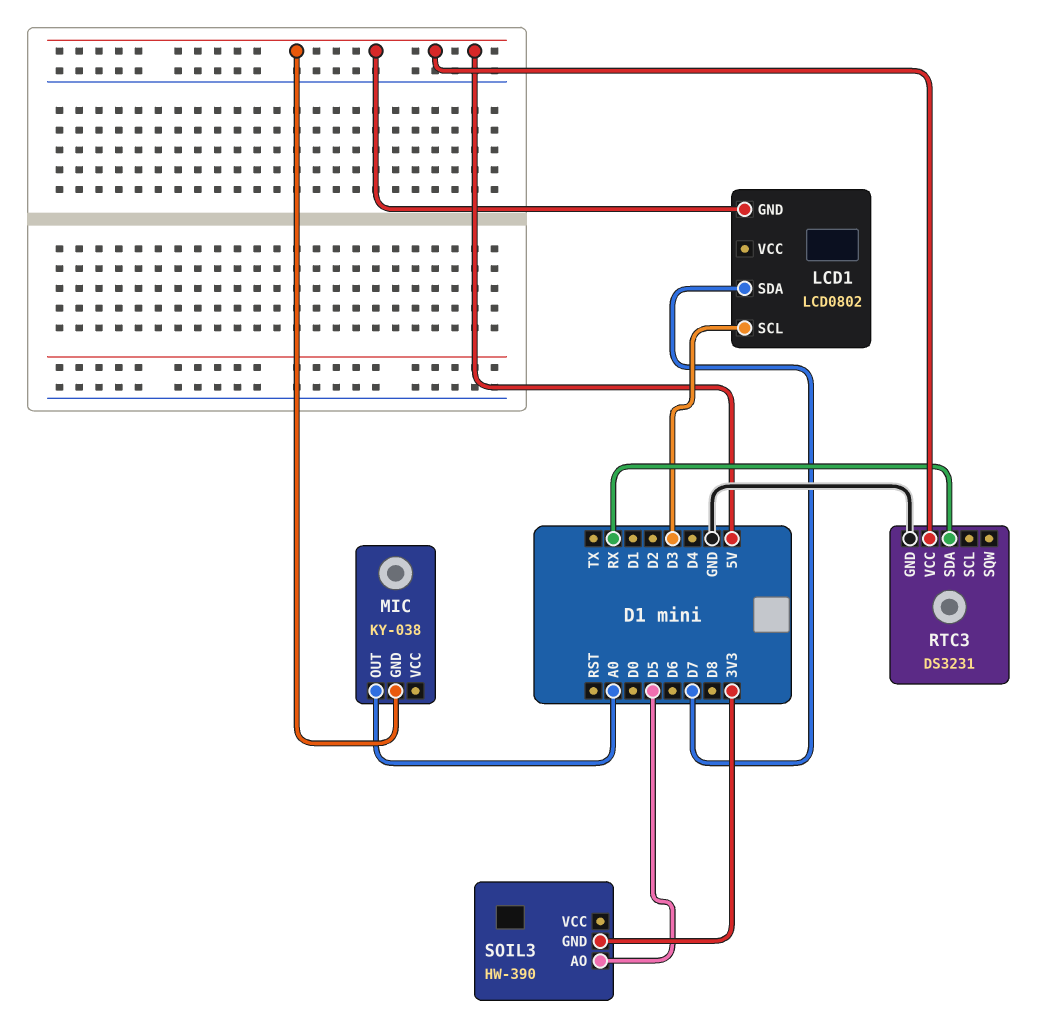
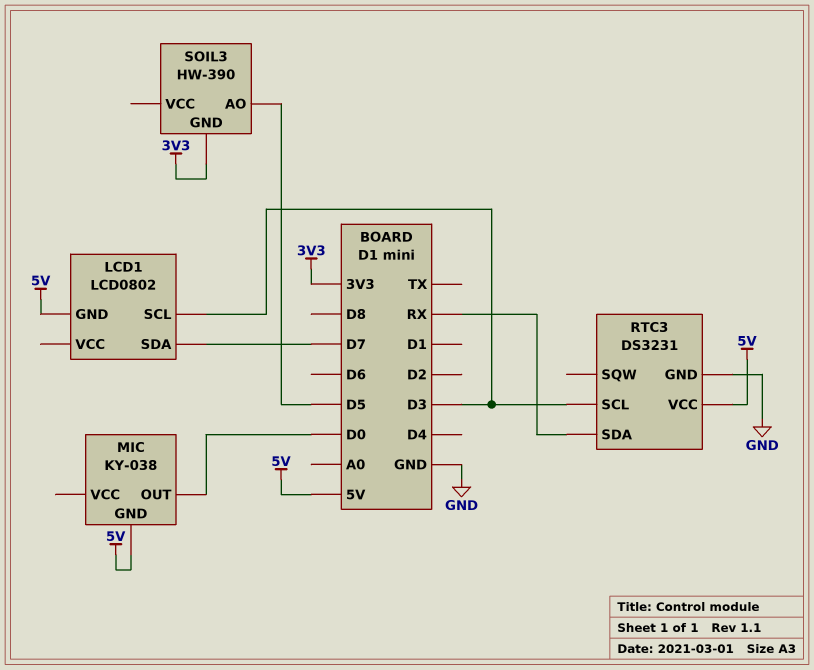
MIC pin OUT: A0 -> D0
RTC3 pin SCL: none -> D3

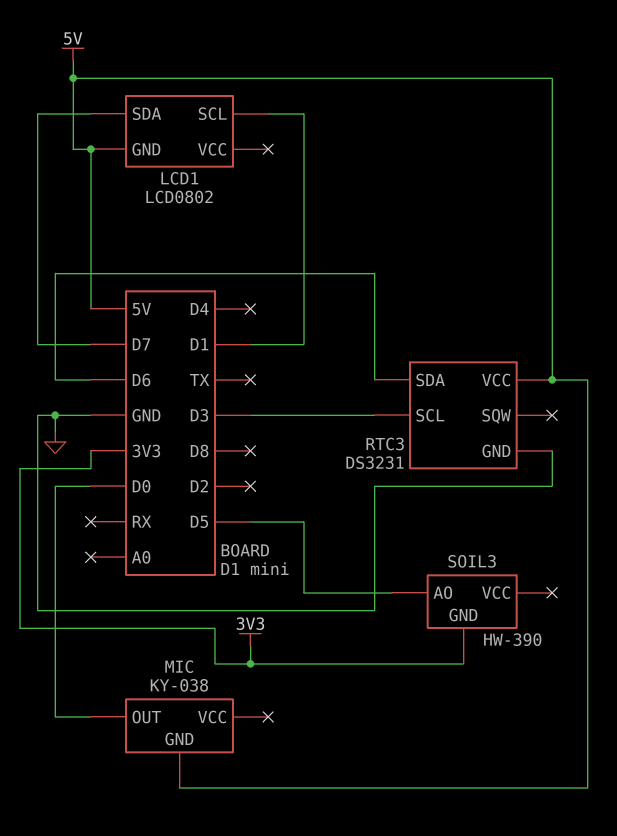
LCD1 pin SCL: D3 -> D1
RTC3 pin SDA: RX -> D6

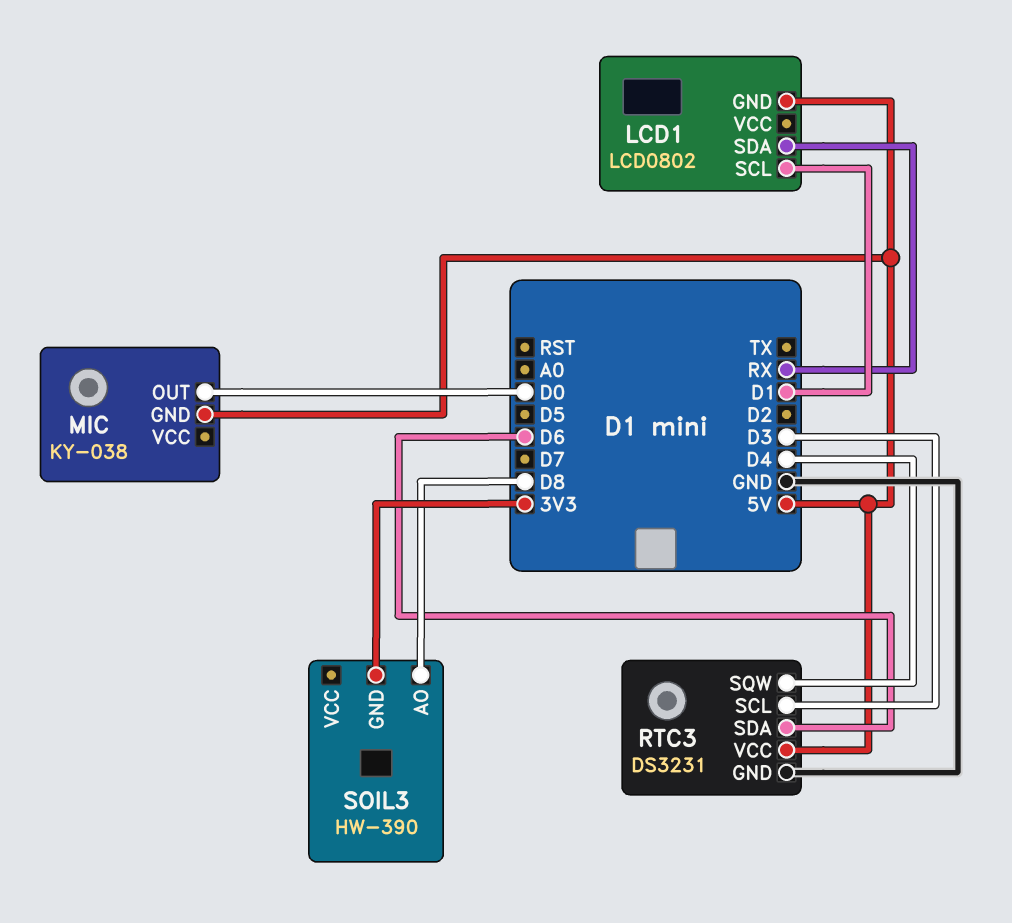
LCD1 pin SDA: D7 -> RX
RTC3 pin SQW: none -> D4
SOIL3 pin AO: D5 -> D8

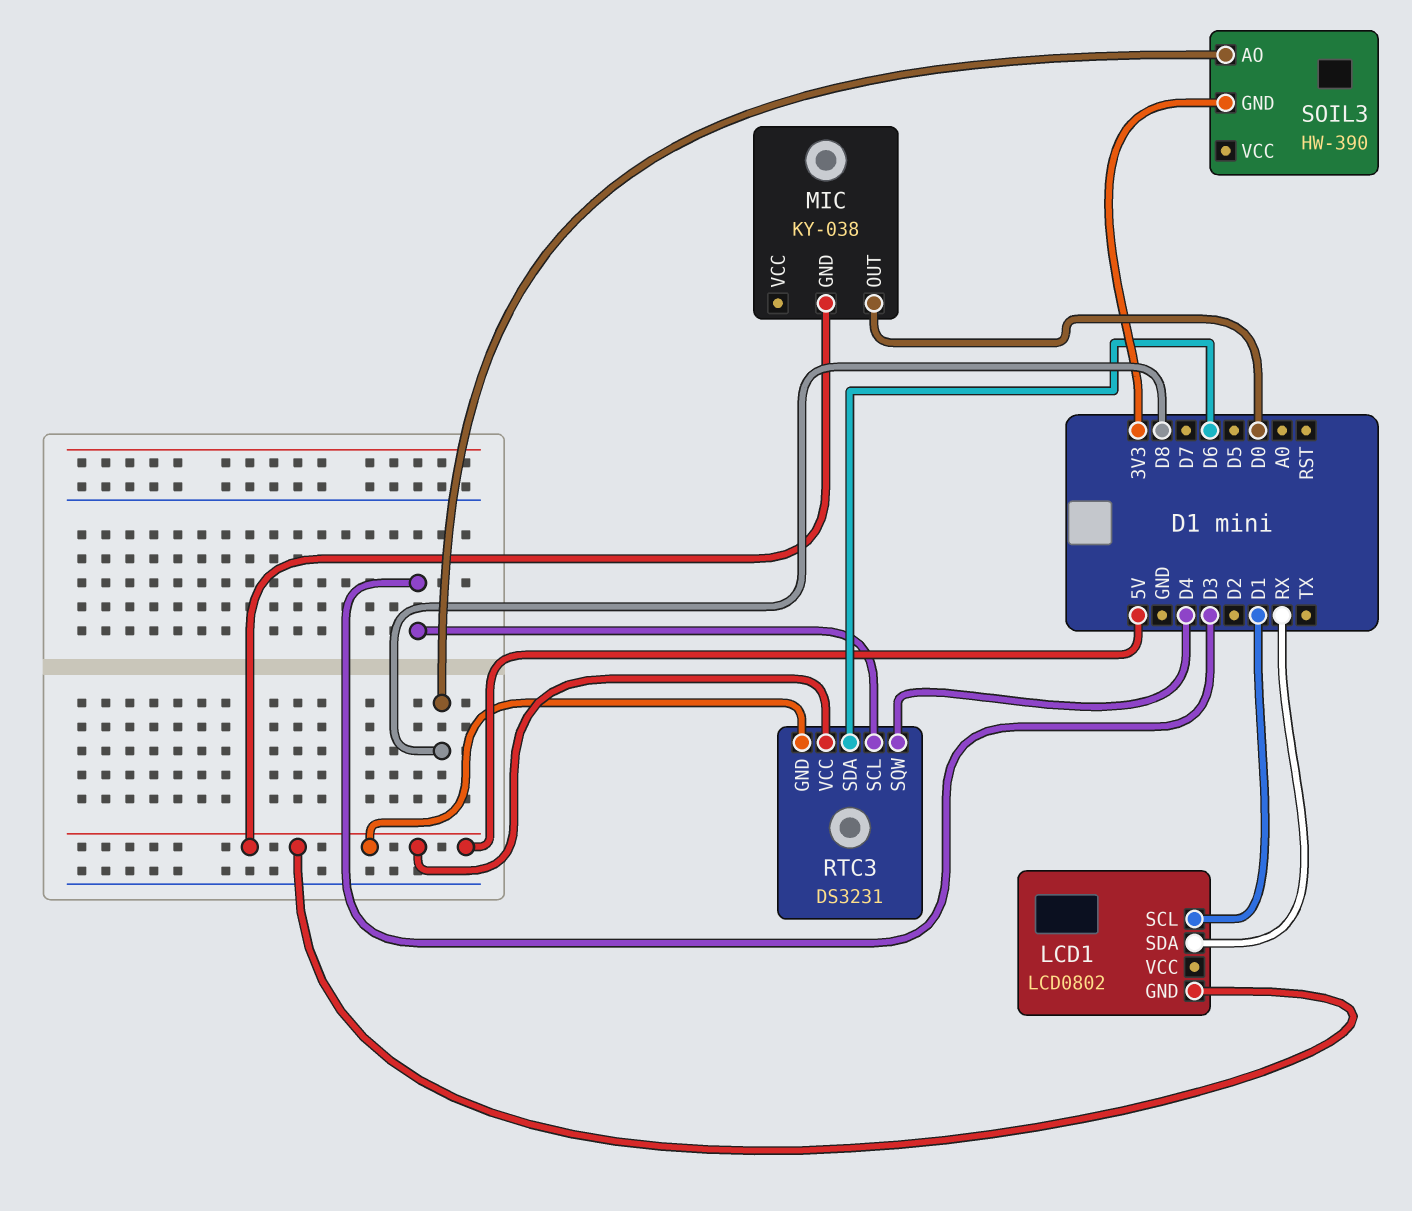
RTC3 pin GND: GND -> 5V

